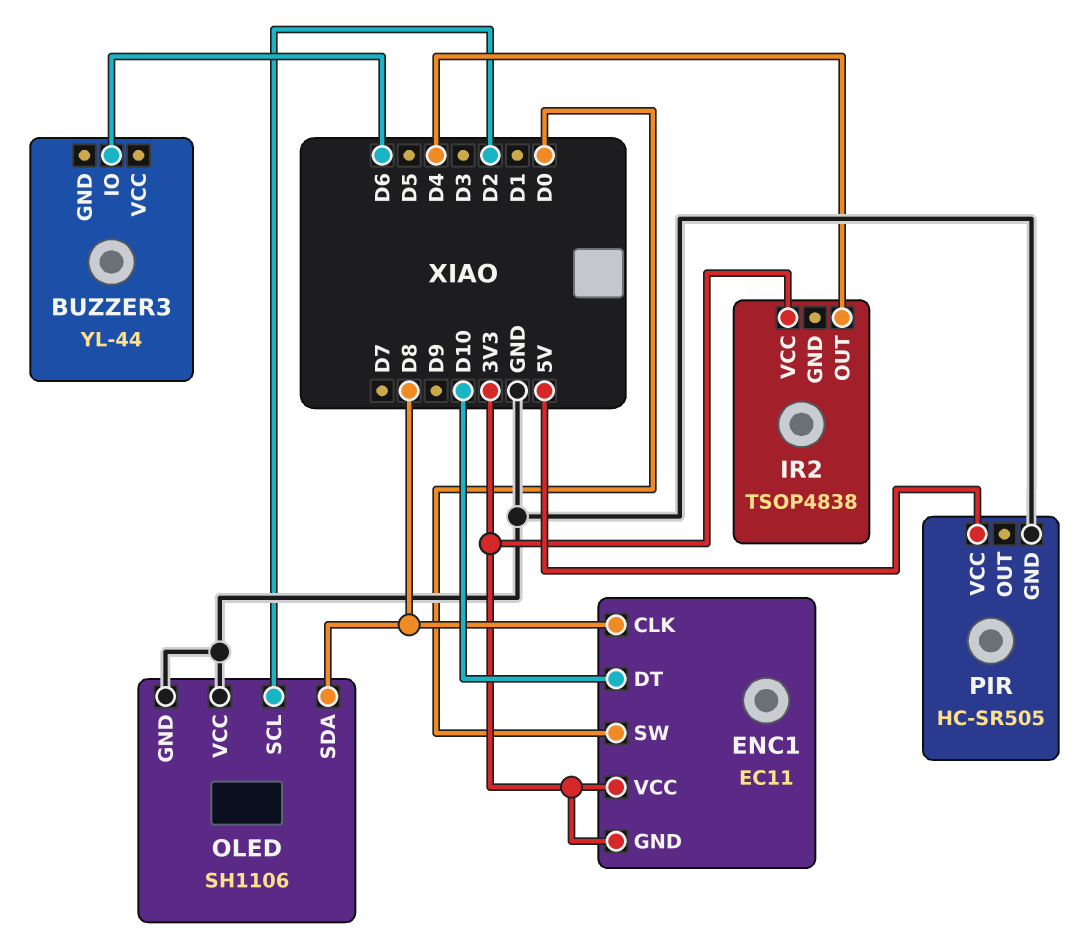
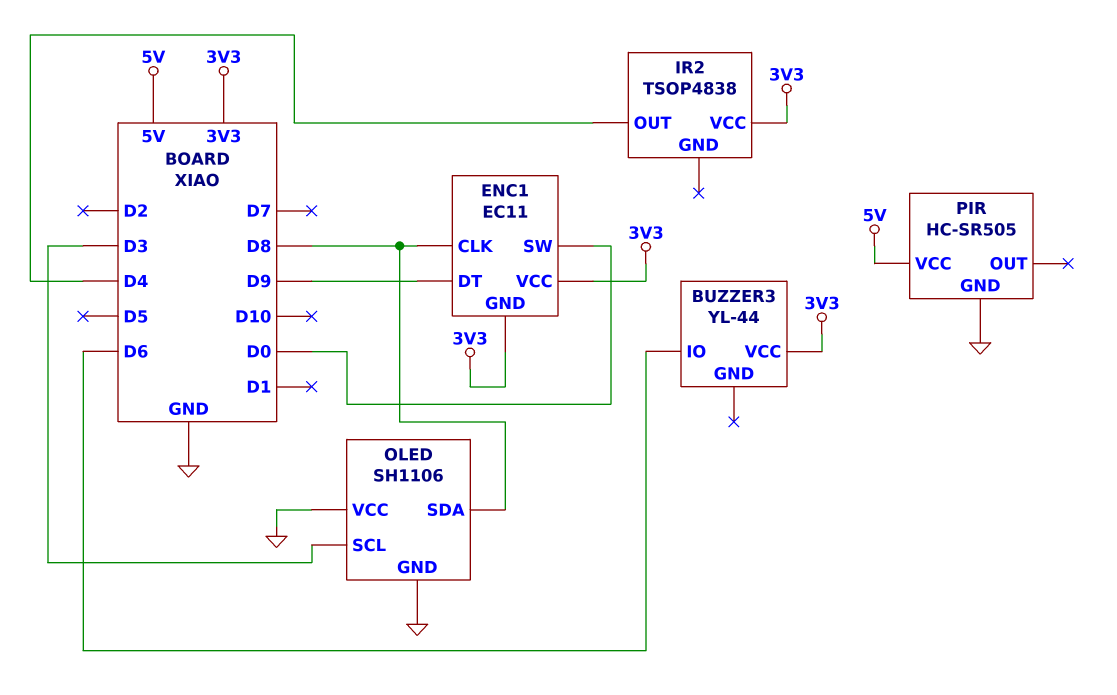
BUZZER3 pin VCC: none -> 3V3
ENC1 pin DT: D10 -> D9
OLED pin SCL: D2 -> D3

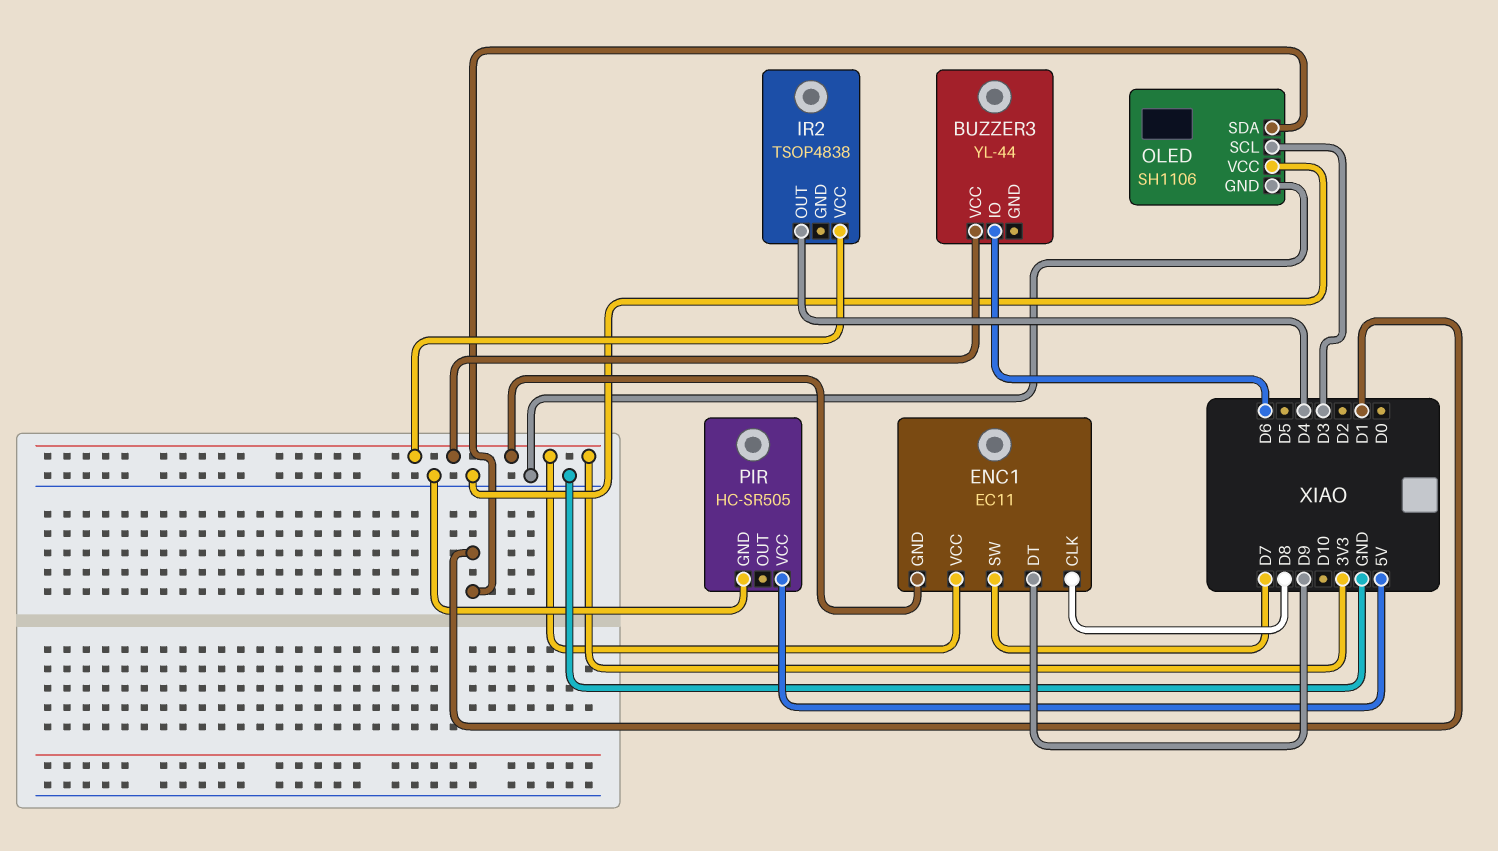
ENC1 pin SW: D0 -> D7
OLED pin SDA: D8 -> D1

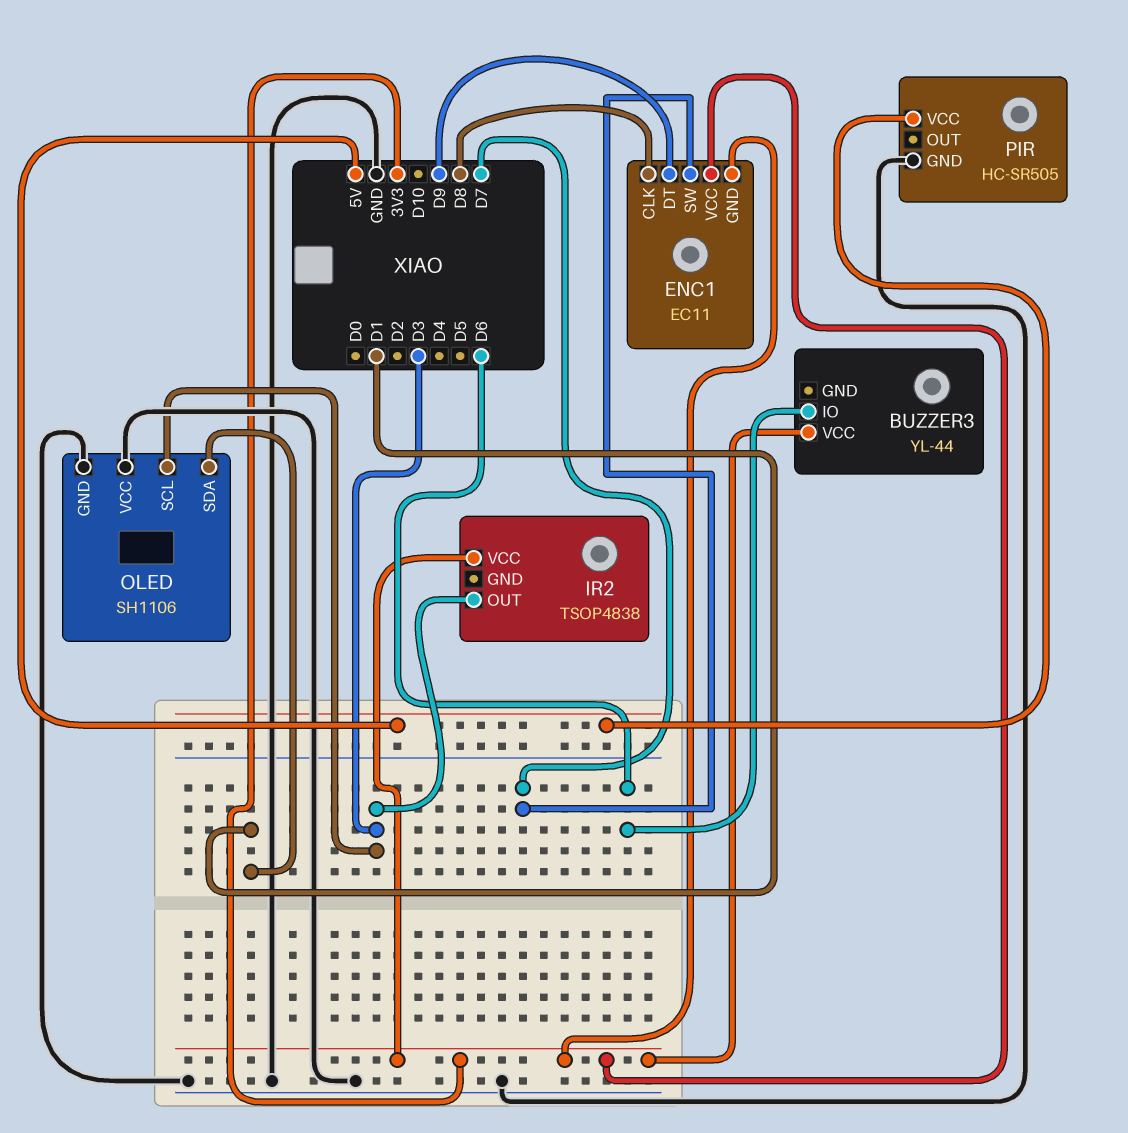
IR2 pin OUT: D4 -> D3

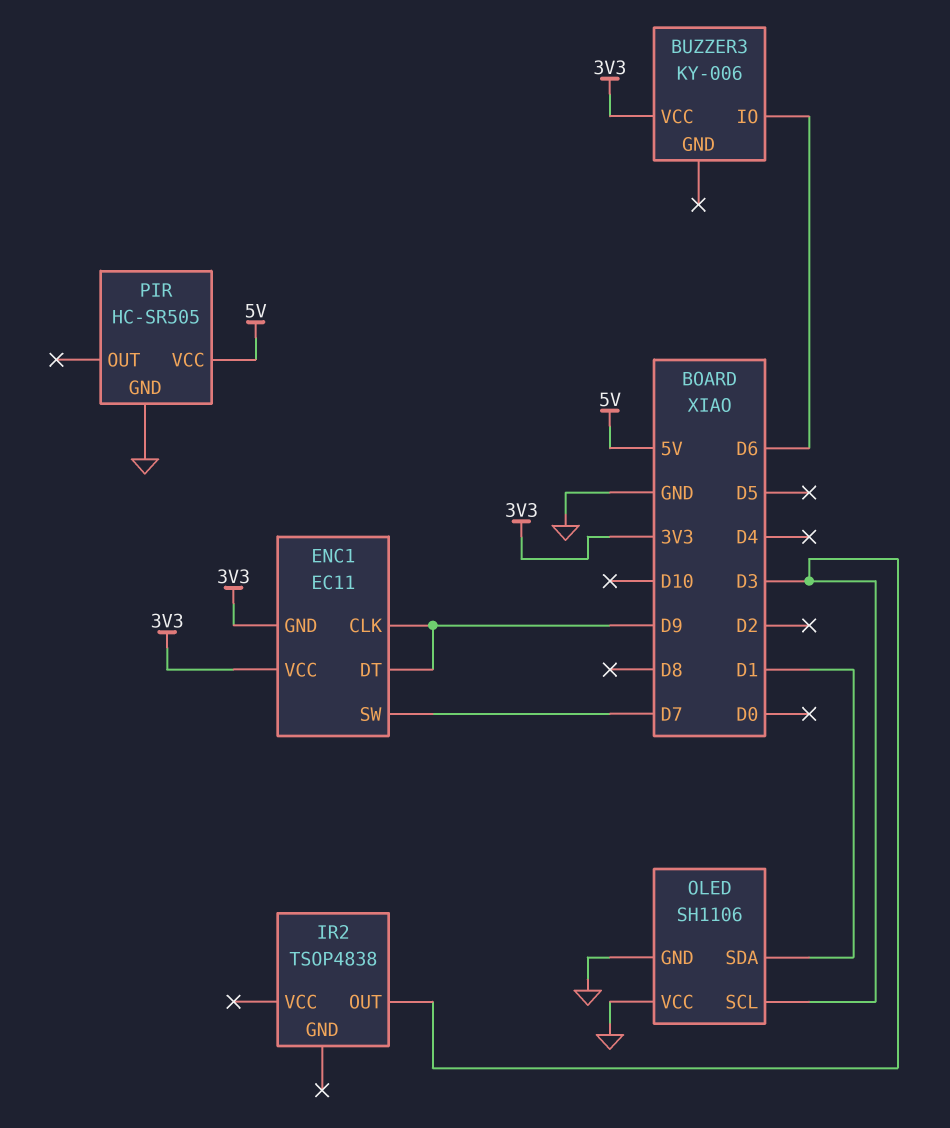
BUZZER3: YL-44 -> KY-006
ENC1 pin CLK: D8 -> D9
IR2 pin VCC: 3V3 -> none

